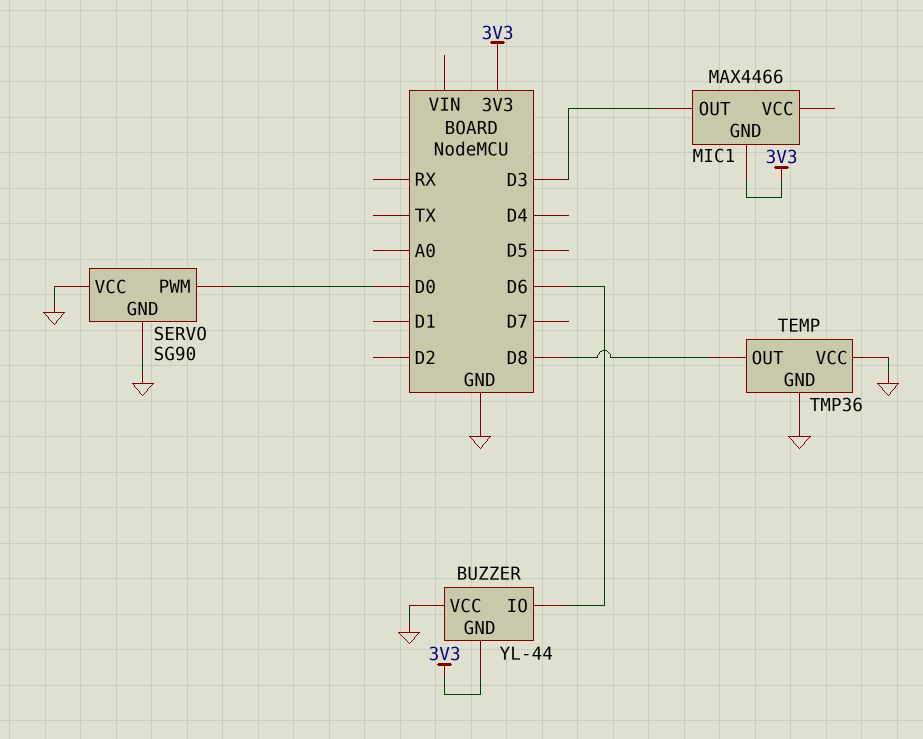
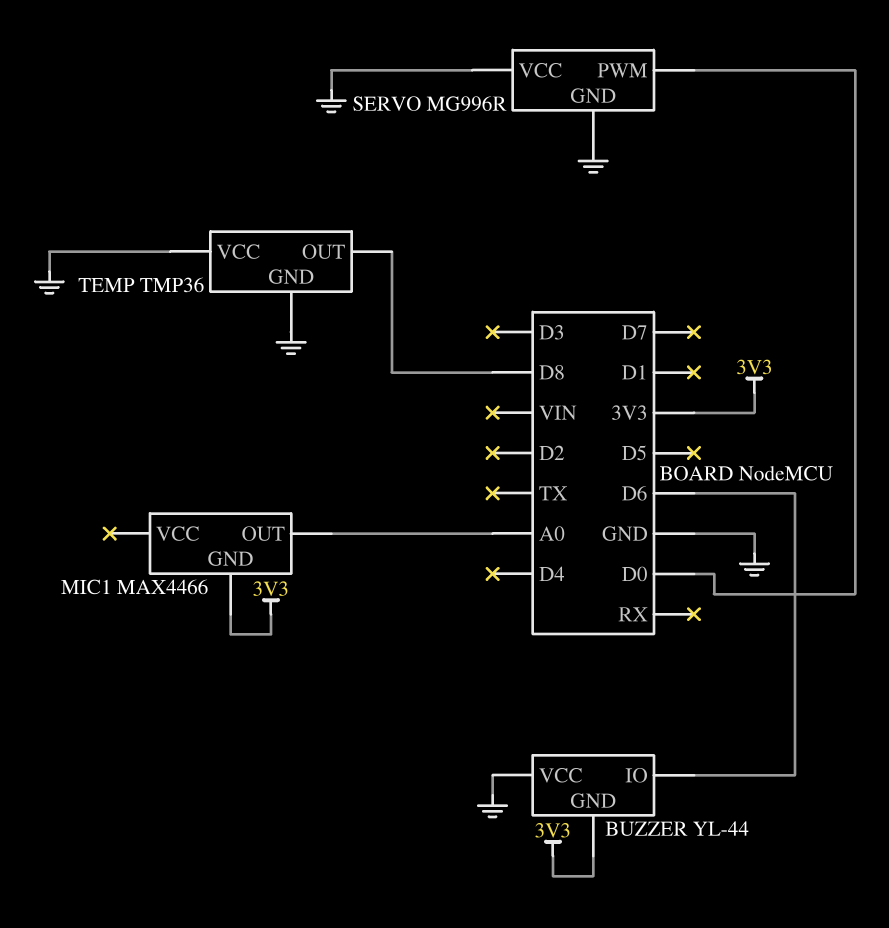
MIC1 pin OUT: D3 -> A0
SERVO: SG90 -> MG996R

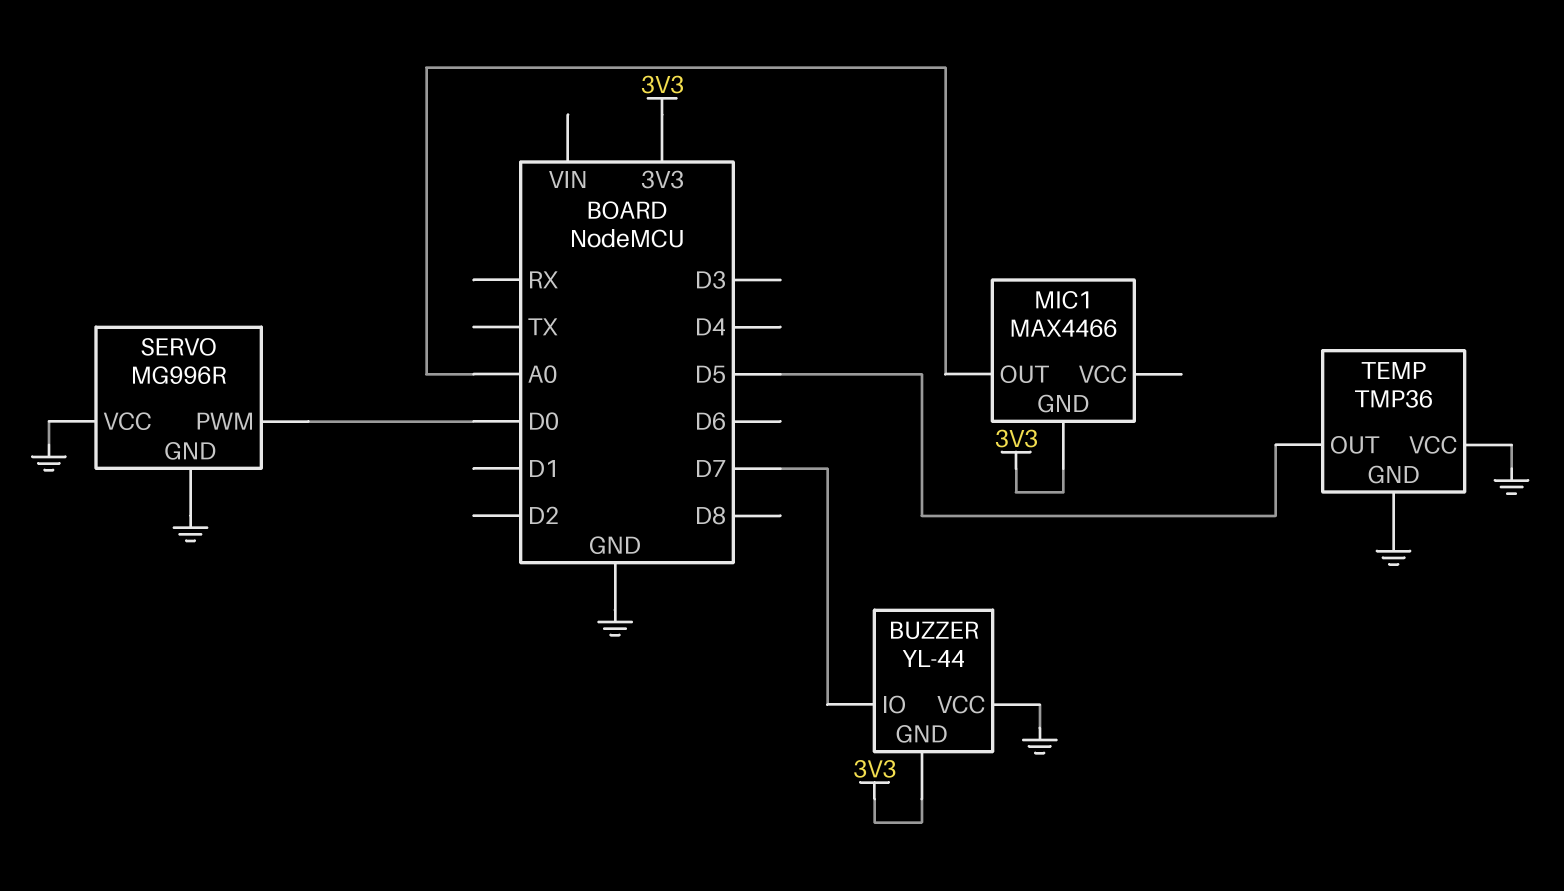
BUZZER pin IO: D6 -> D7
TEMP pin OUT: D8 -> D5

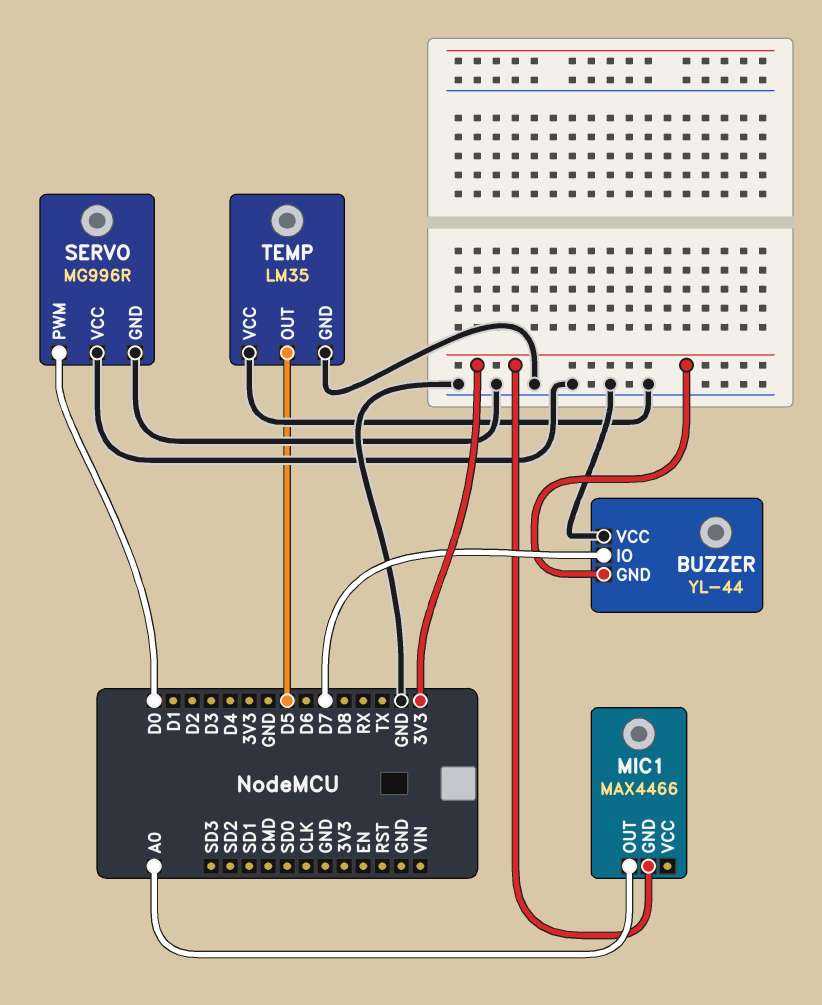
TEMP: TMP36 -> LM35

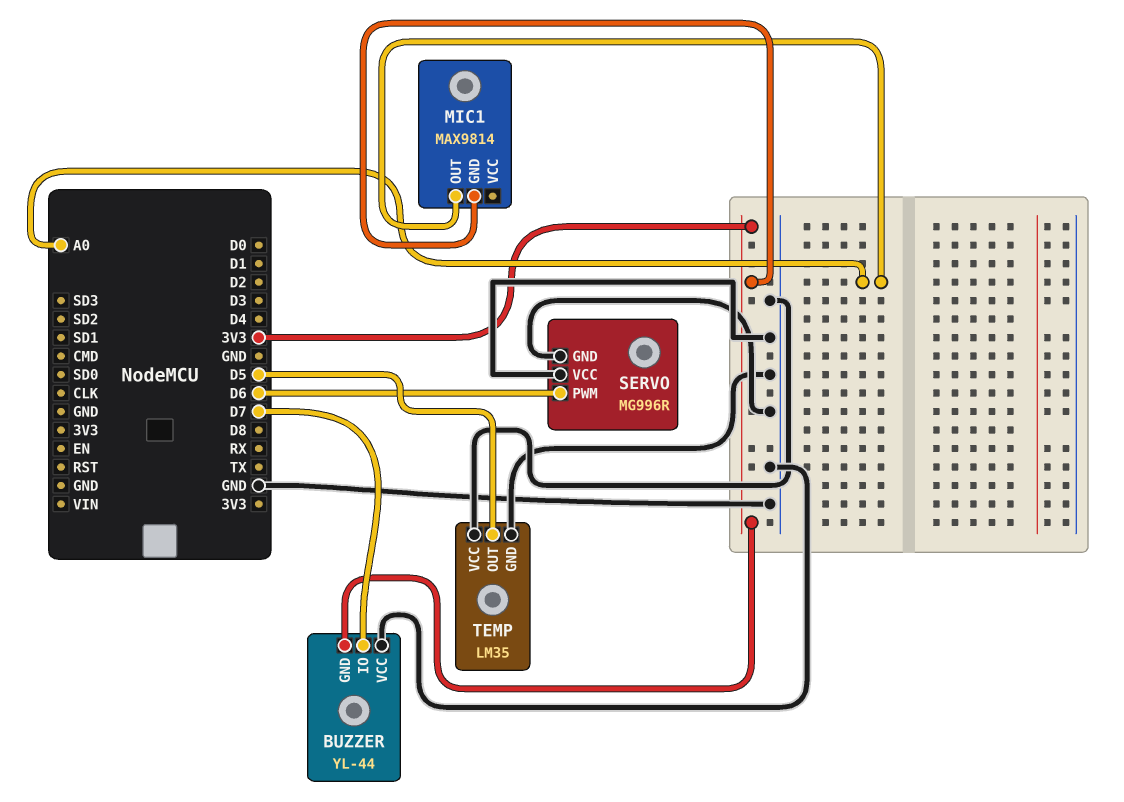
MIC1: MAX4466 -> MAX9814
SERVO pin PWM: D0 -> D6

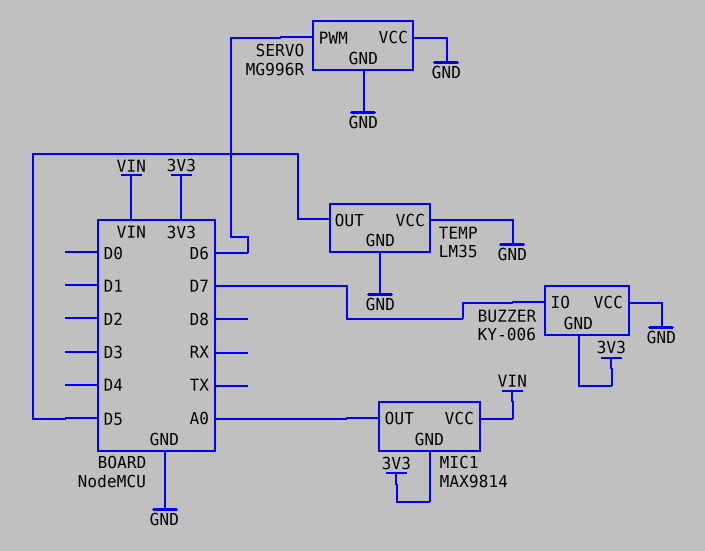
BUZZER: YL-44 -> KY-006
MIC1 pin VCC: none -> VIN

